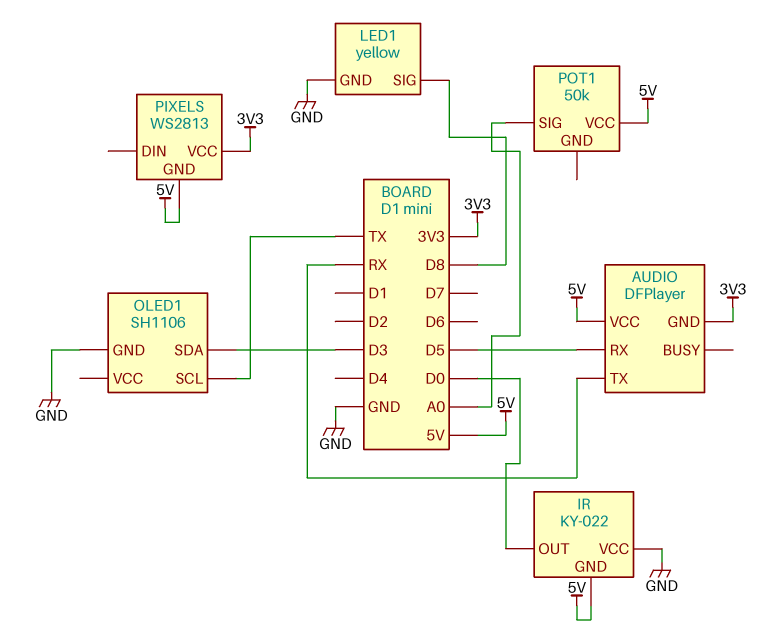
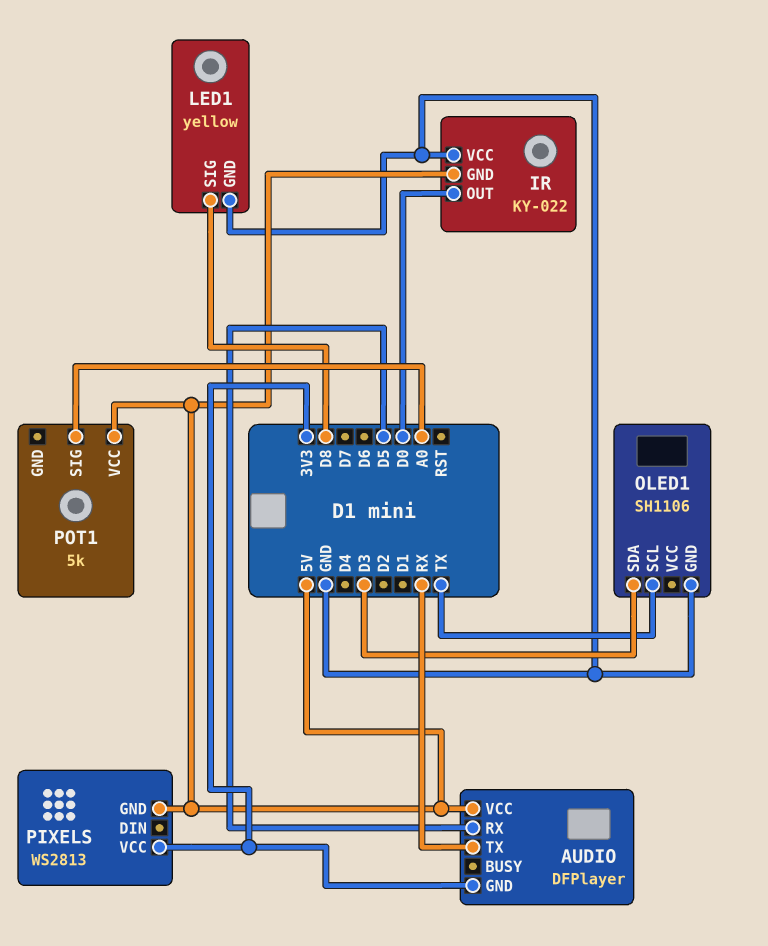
POT1: 50k -> 5k

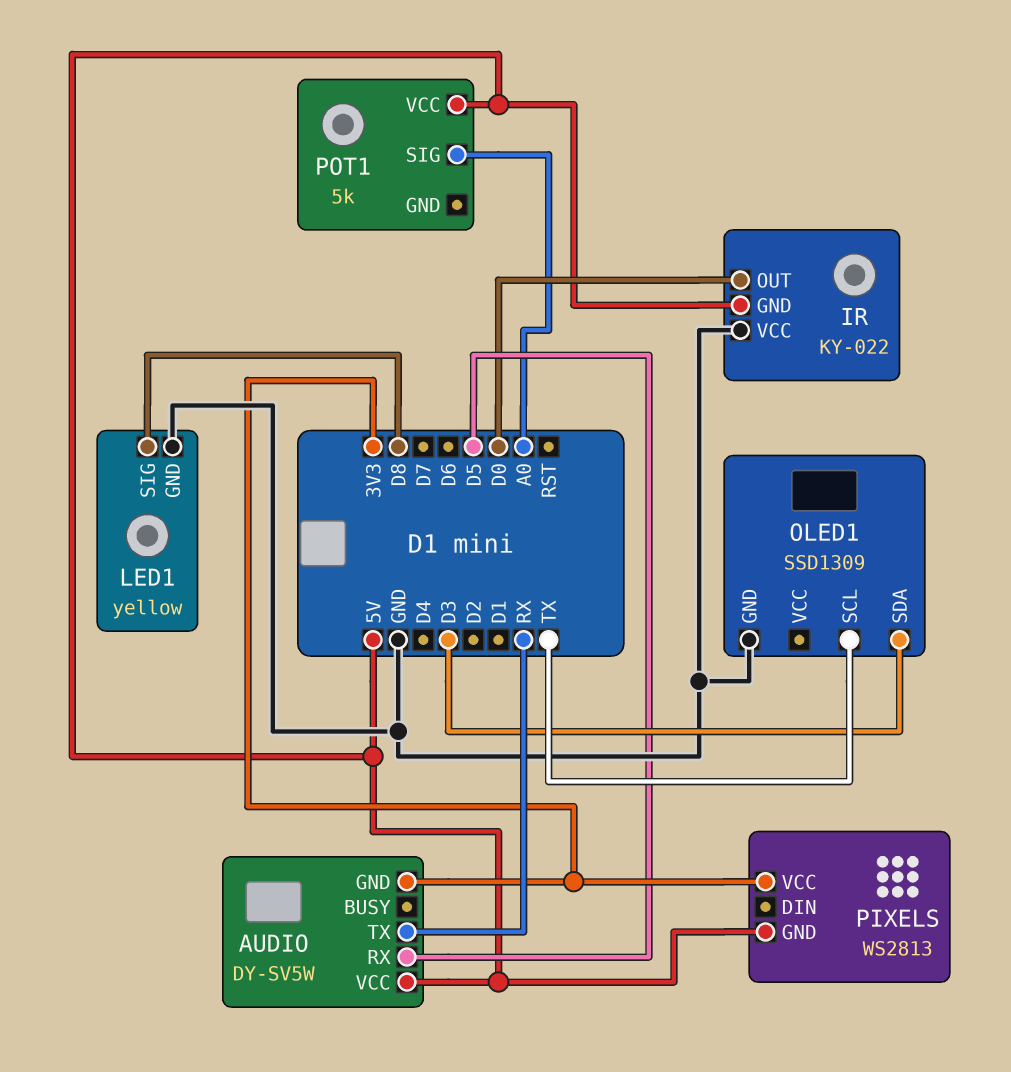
AUDIO: DFPlayer -> DY-SV5W
OLED1: SH1106 -> SSD1309

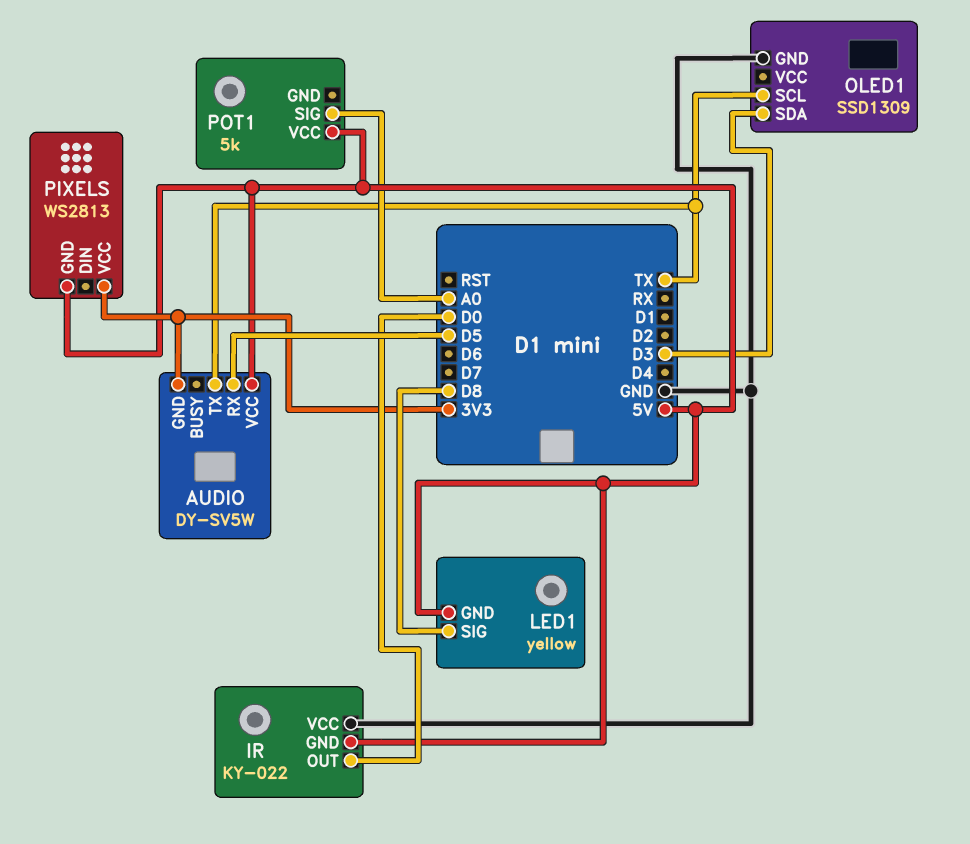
AUDIO pin TX: RX -> TX
LED1 pin GND: GND -> 5V

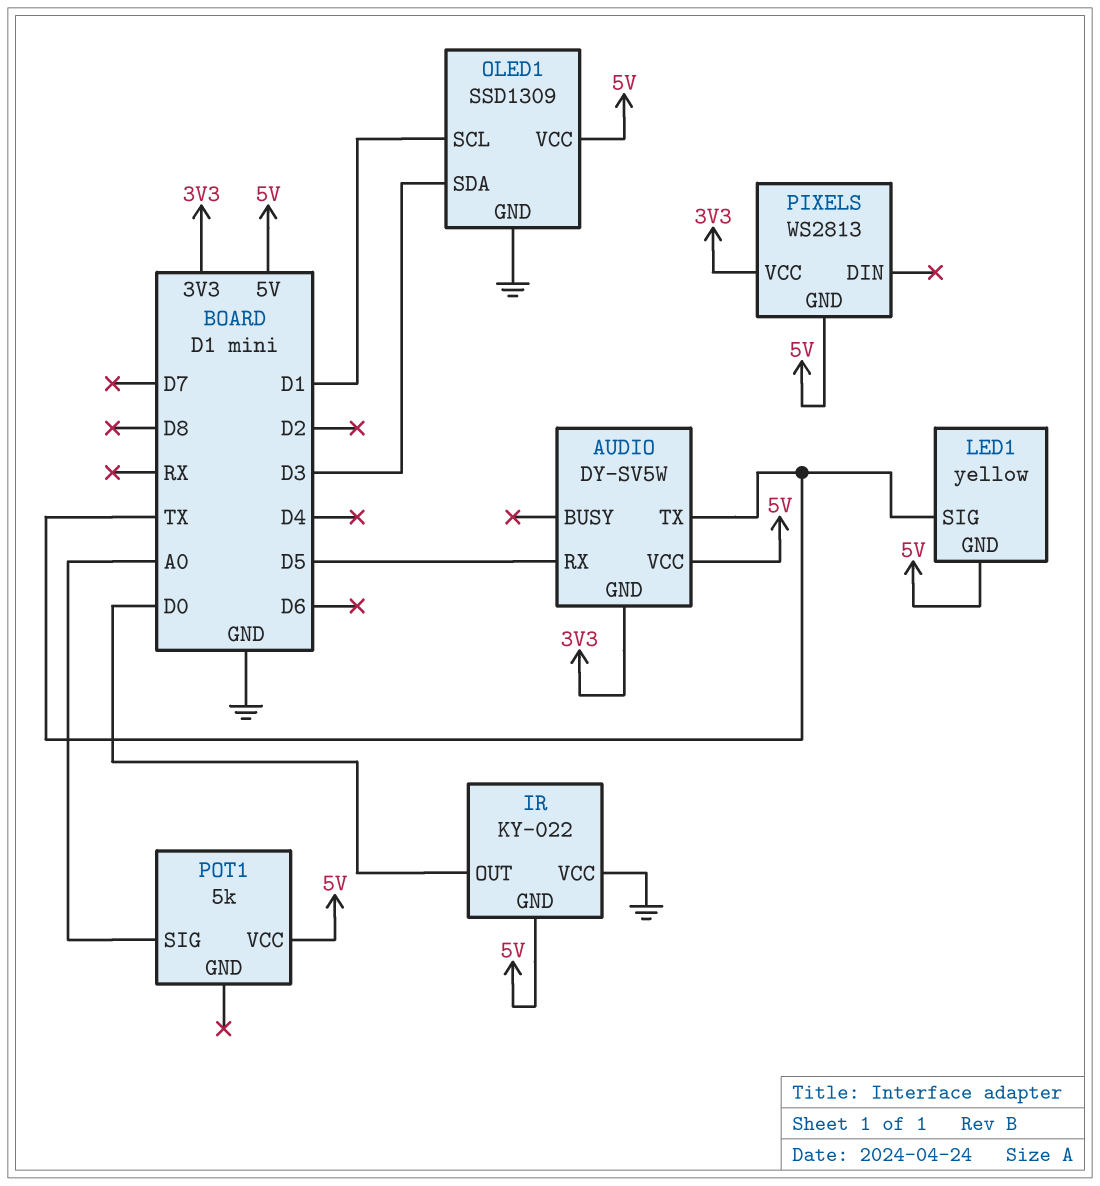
LED1 pin SIG: D8 -> TX
OLED1 pin SCL: TX -> D1
OLED1 pin VCC: none -> 5V

